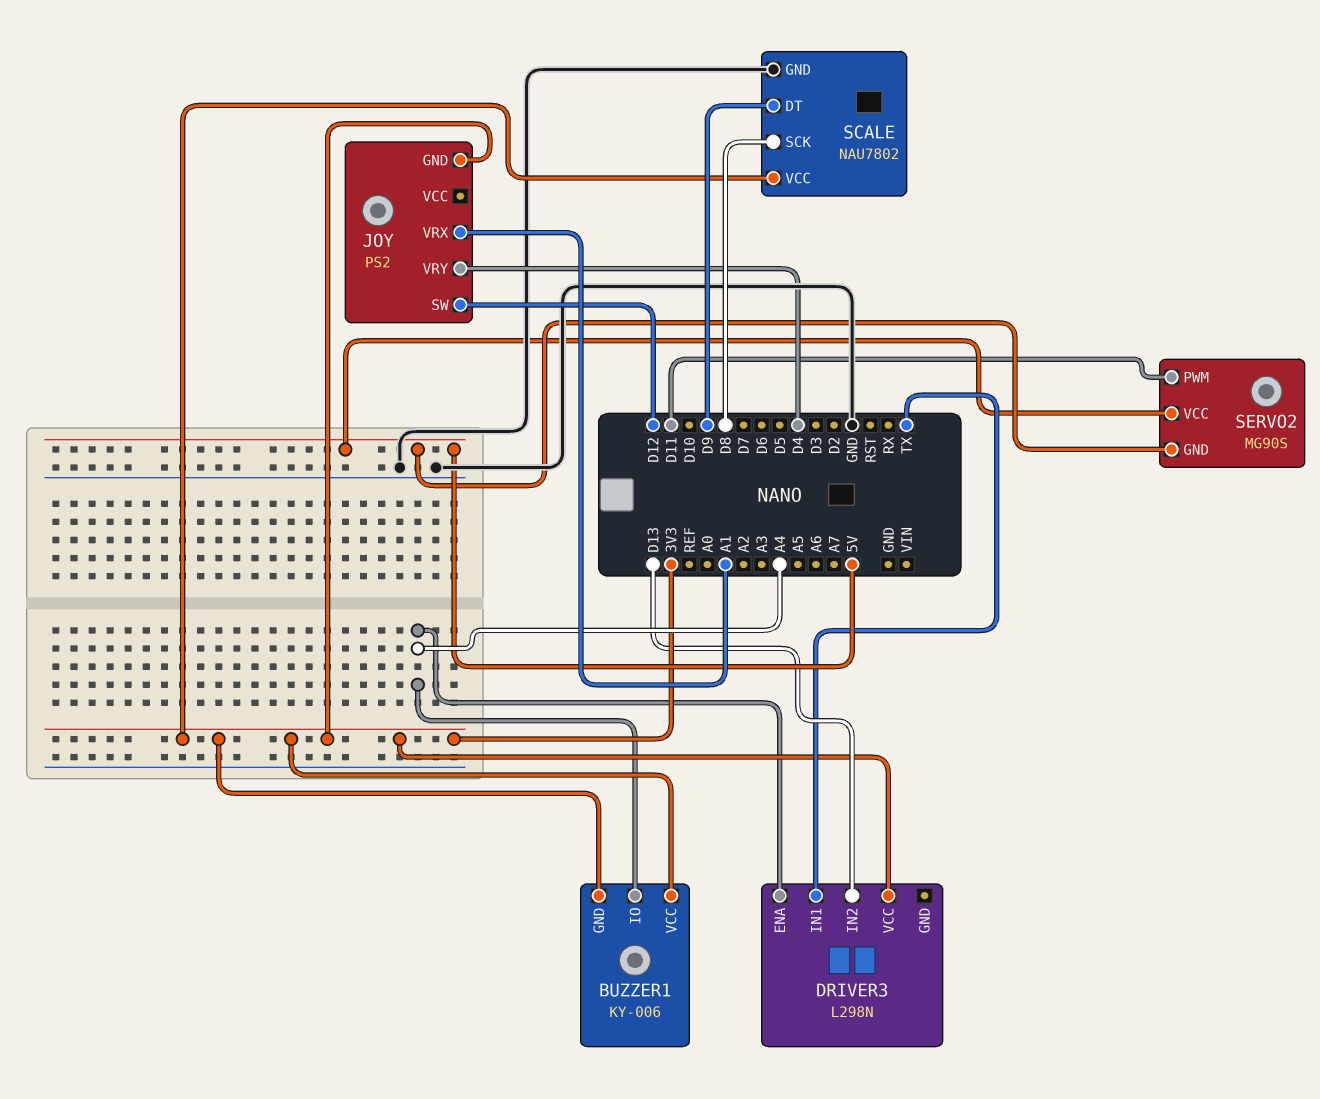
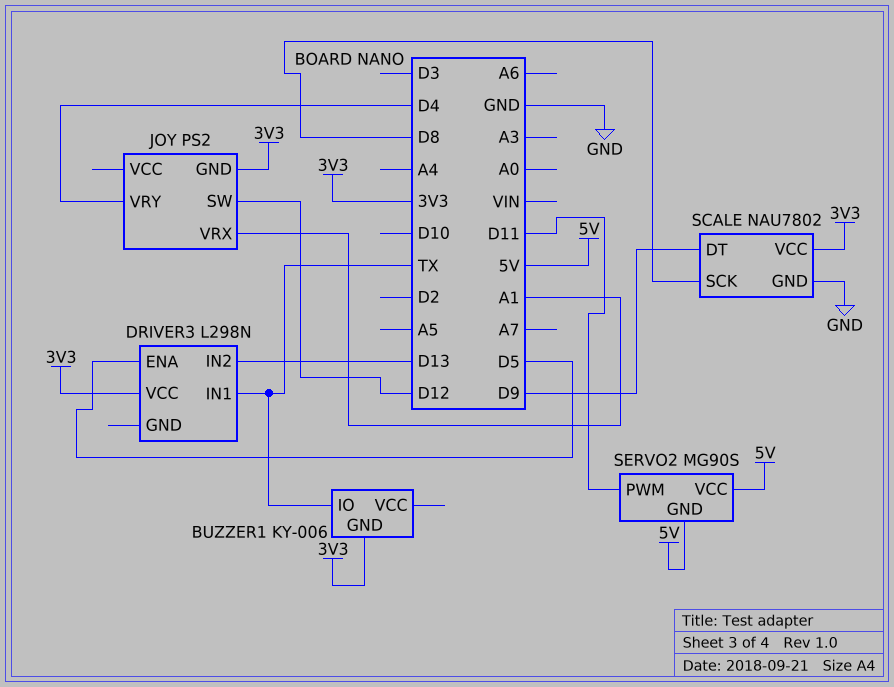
BUZZER1 pin IO: A4 -> TX
BUZZER1 pin VCC: 3V3 -> none
DRIVER3 pin ENA: A4 -> D5

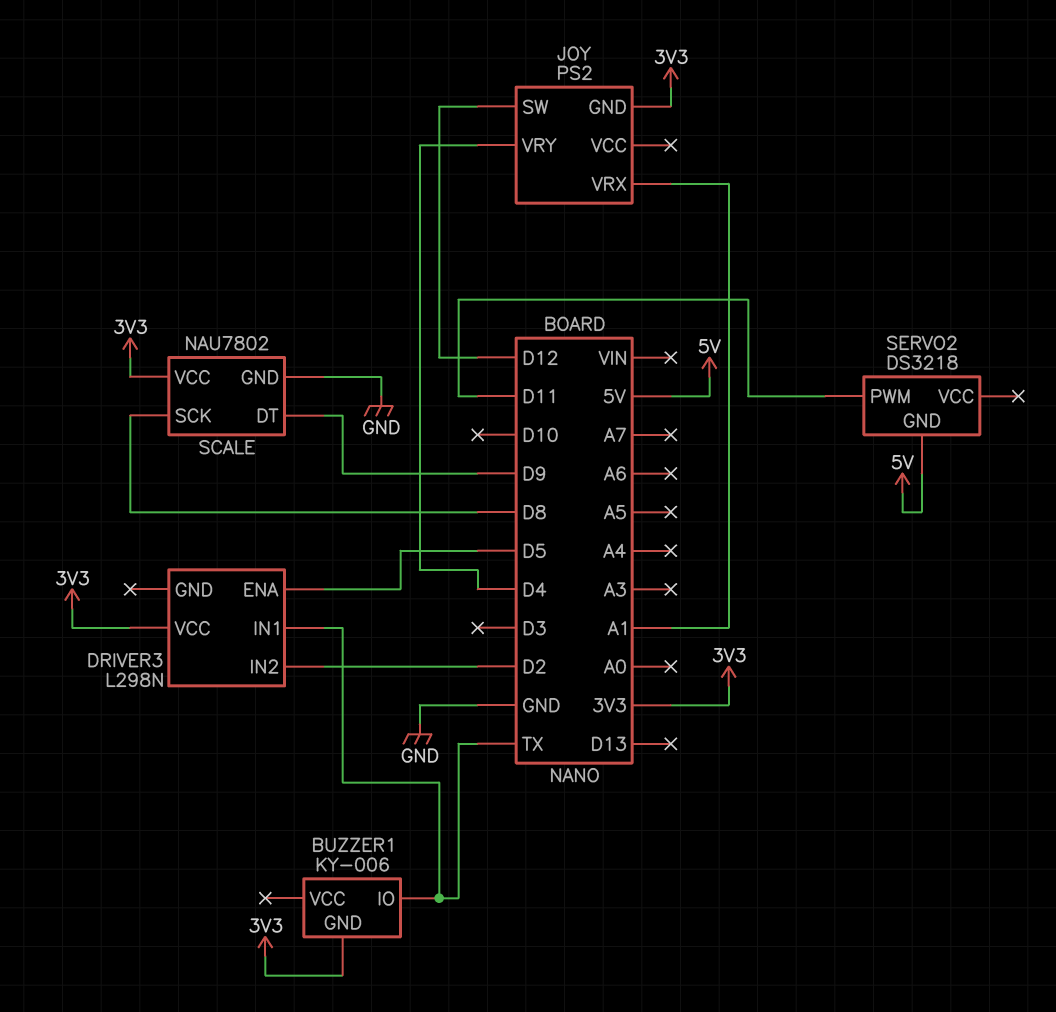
DRIVER3 pin IN2: D13 -> D2
SERVO2: MG90S -> DS3218
SERVO2 pin VCC: 5V -> none

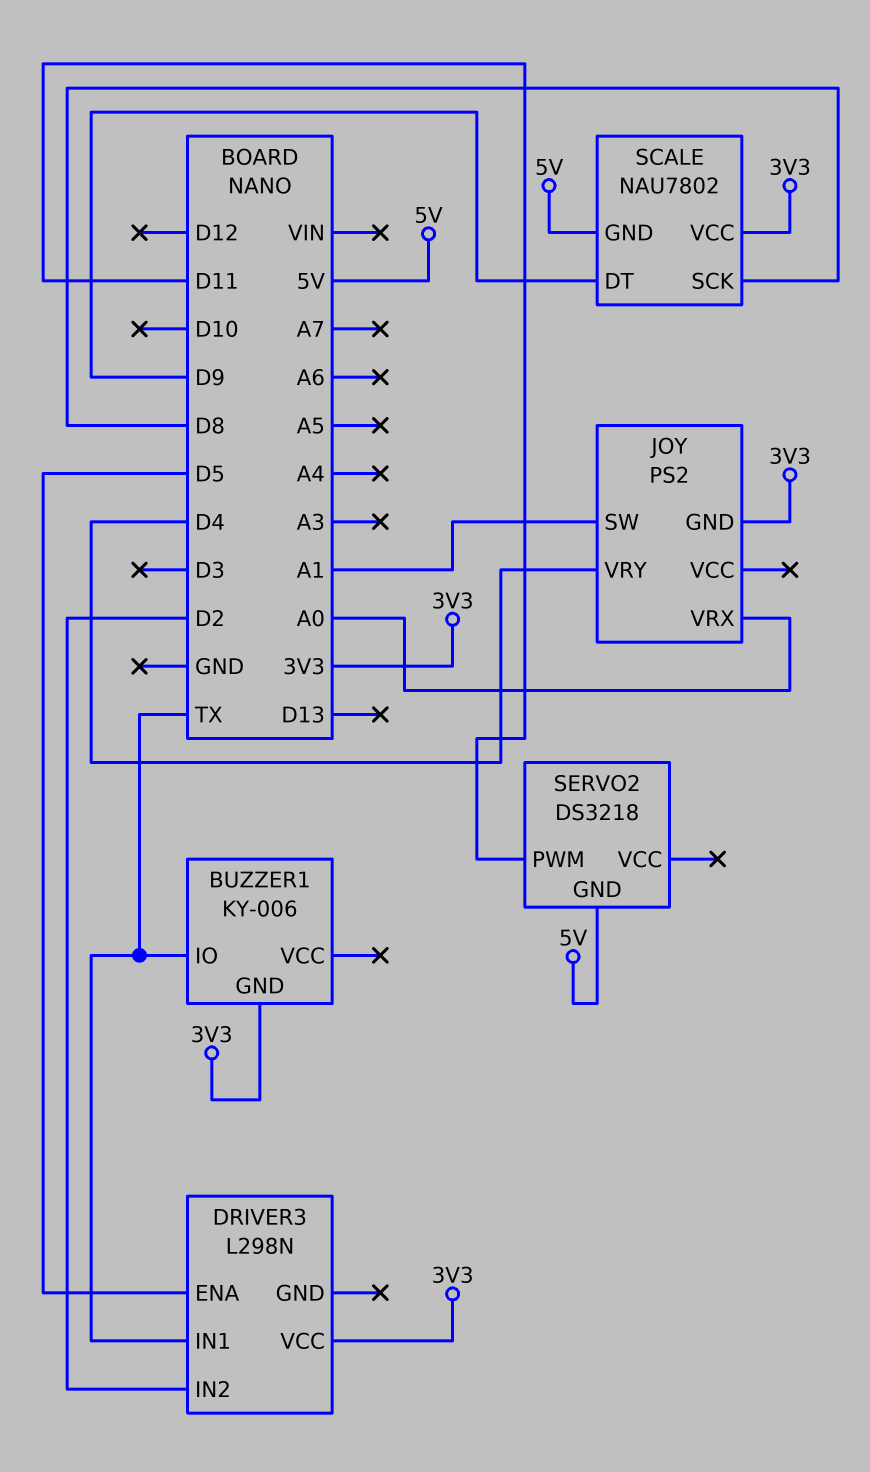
JOY pin SW: D12 -> A1
JOY pin VRX: A1 -> A0
SCALE pin GND: GND -> 5V

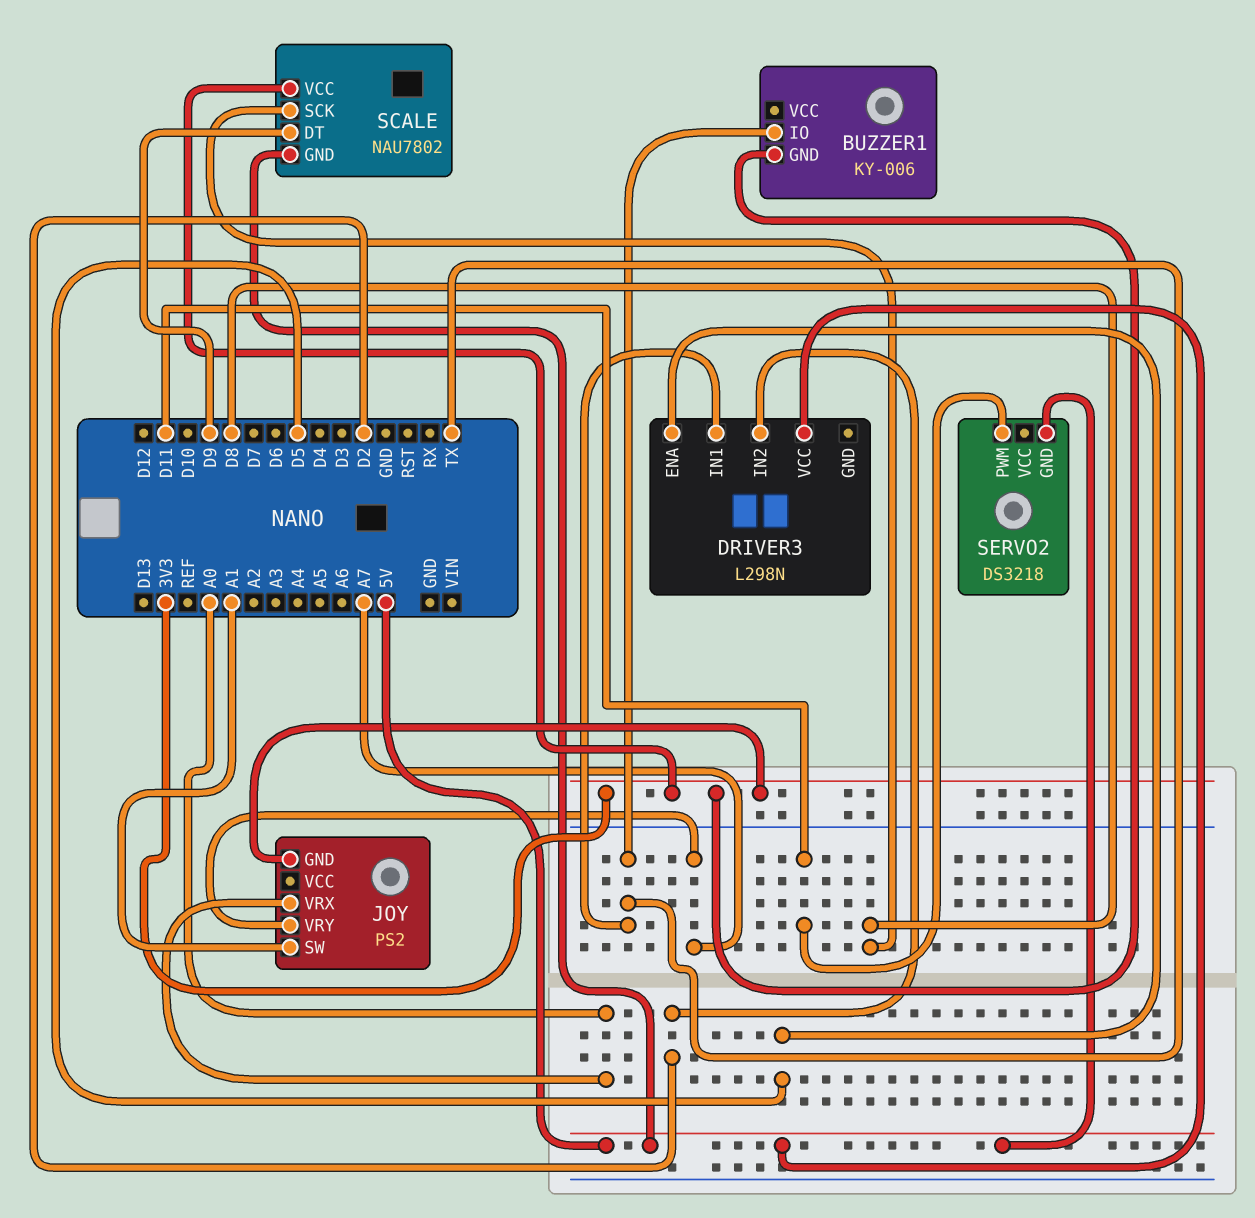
DRIVER3 pin VCC: 3V3 -> 5V
JOY pin VRY: D4 -> A7

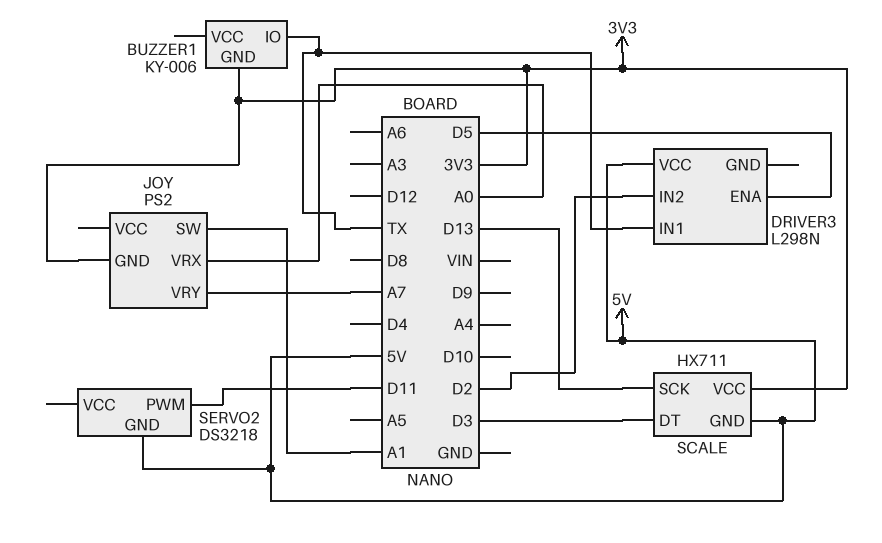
SCALE: NAU7802 -> HX711
SCALE pin DT: D9 -> D3
SCALE pin SCK: D8 -> D13

